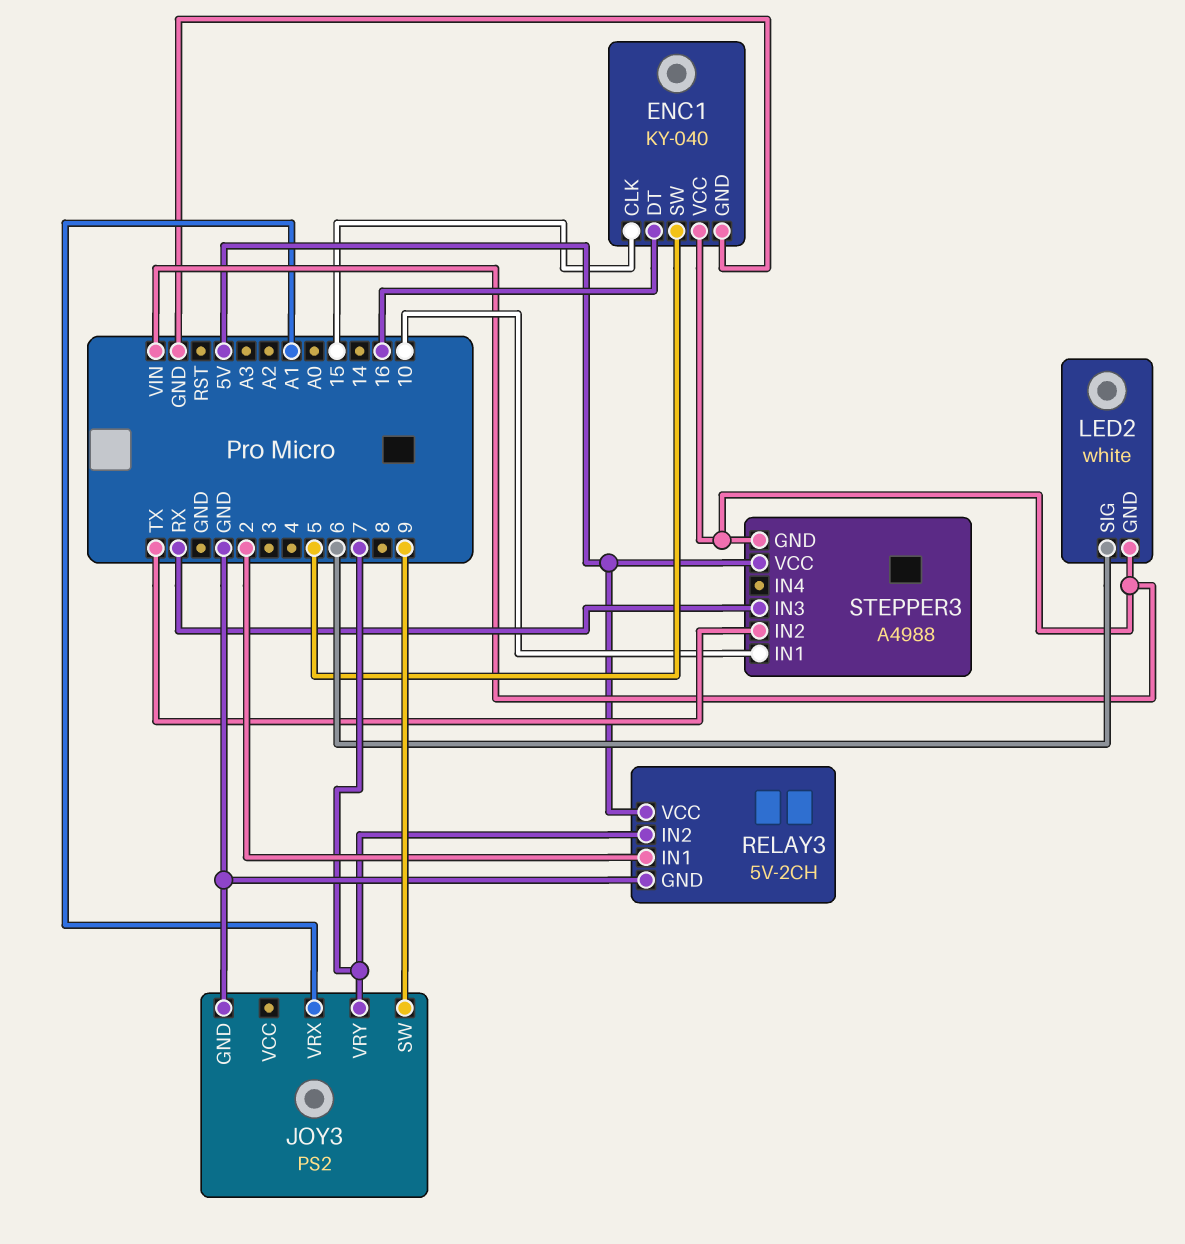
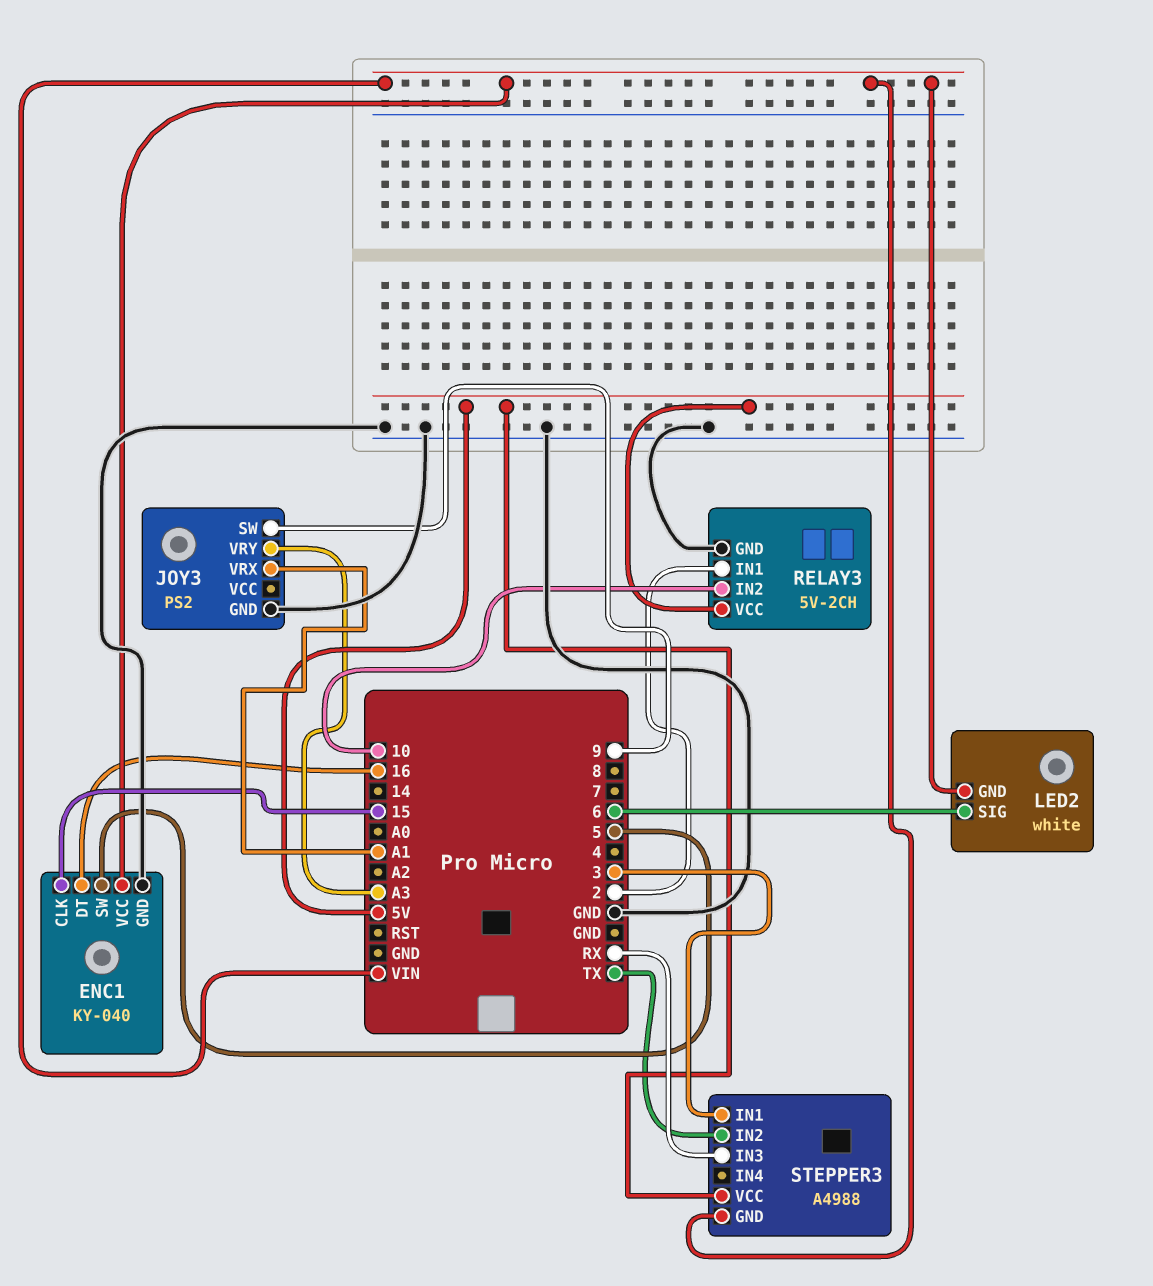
JOY3 pin VRY: 7 -> A3
RELAY3 pin IN2: 7 -> 10
STEPPER3 pin IN1: 10 -> 3

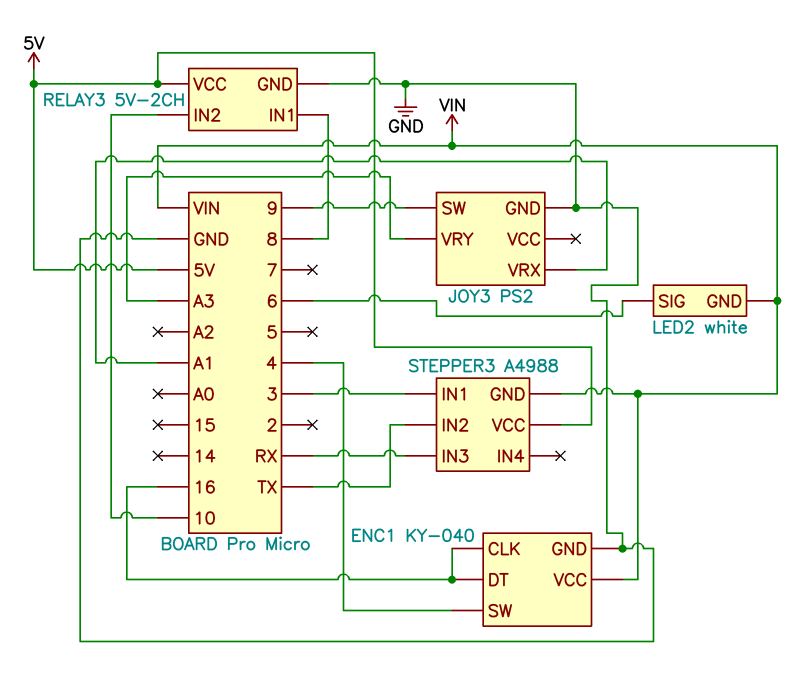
ENC1 pin CLK: 15 -> 16
ENC1 pin SW: 5 -> 4
RELAY3 pin IN1: 2 -> 8

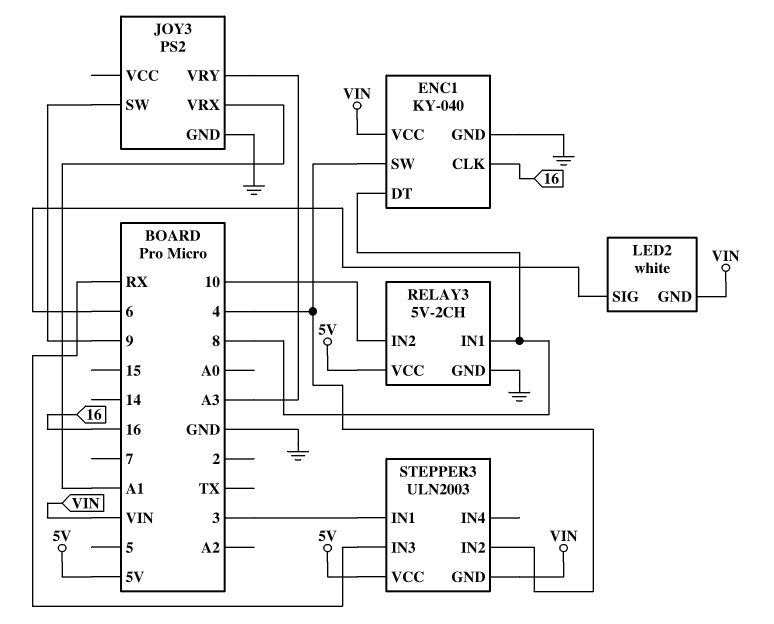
ENC1 pin DT: 16 -> 8
STEPPER3: A4988 -> ULN2003
STEPPER3 pin IN2: TX -> 4

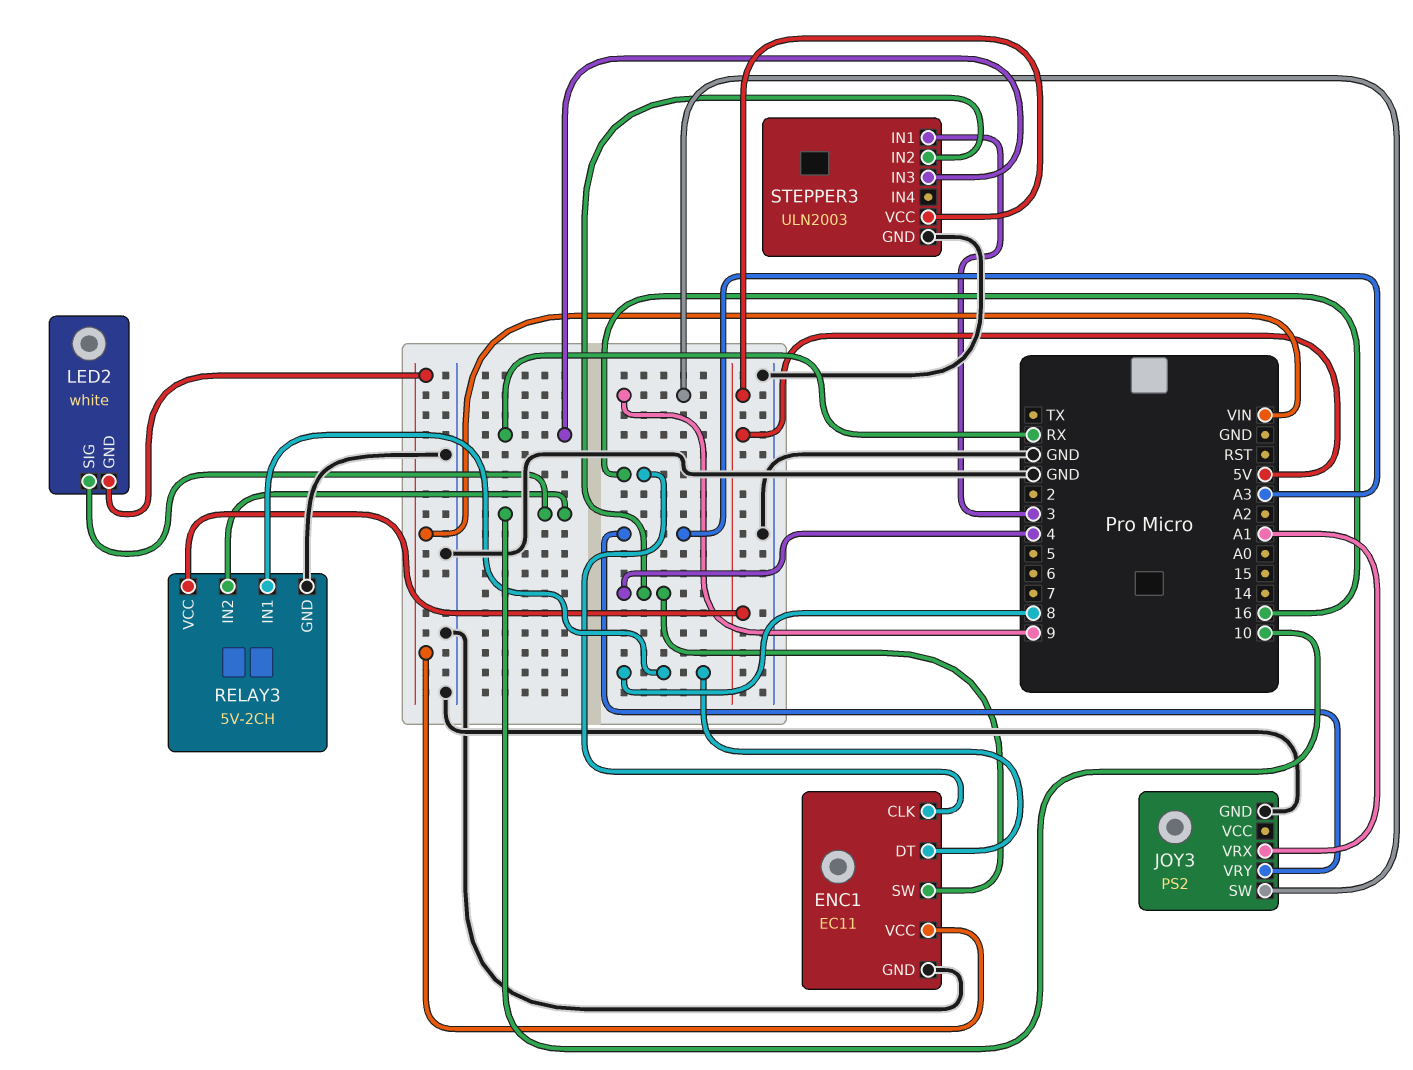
ENC1: KY-040 -> EC11
LED2 pin SIG: 6 -> 10
STEPPER3 pin GND: VIN -> GND

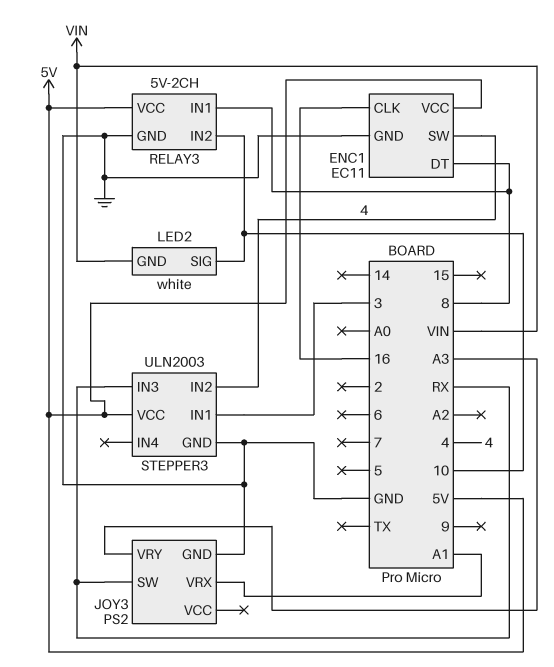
ENC1 pin VCC: VIN -> 5V
JOY3 pin SW: 9 -> RX

